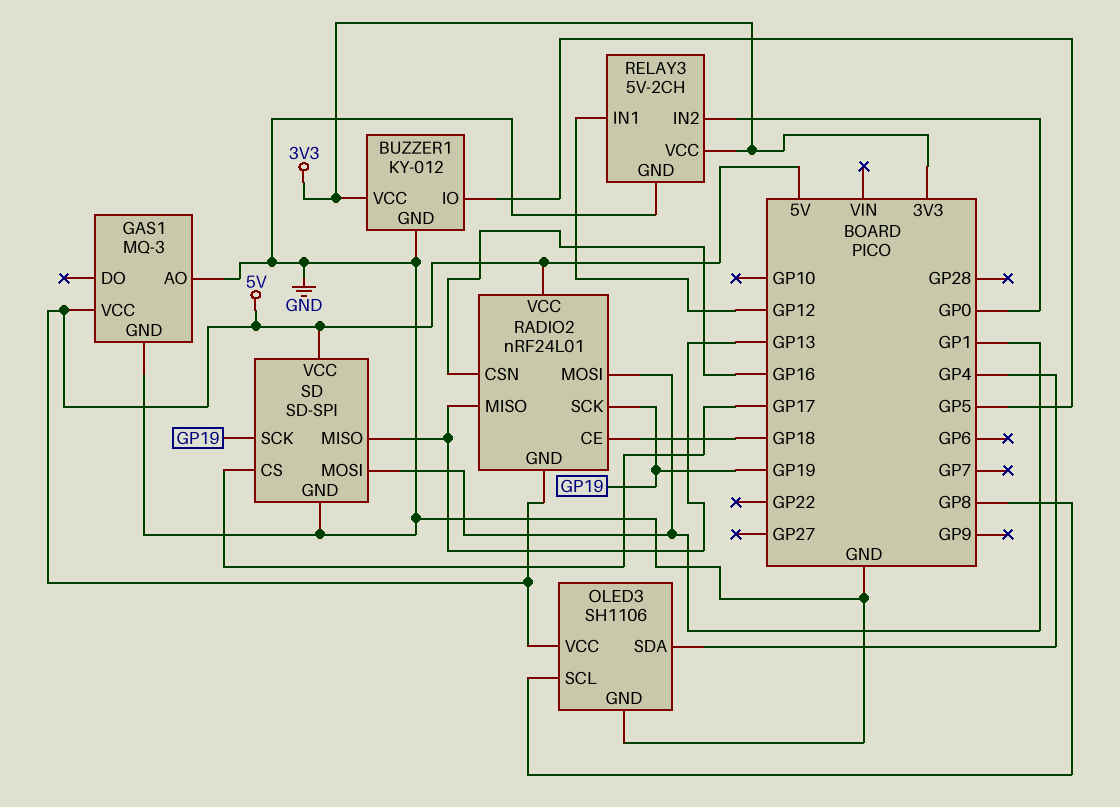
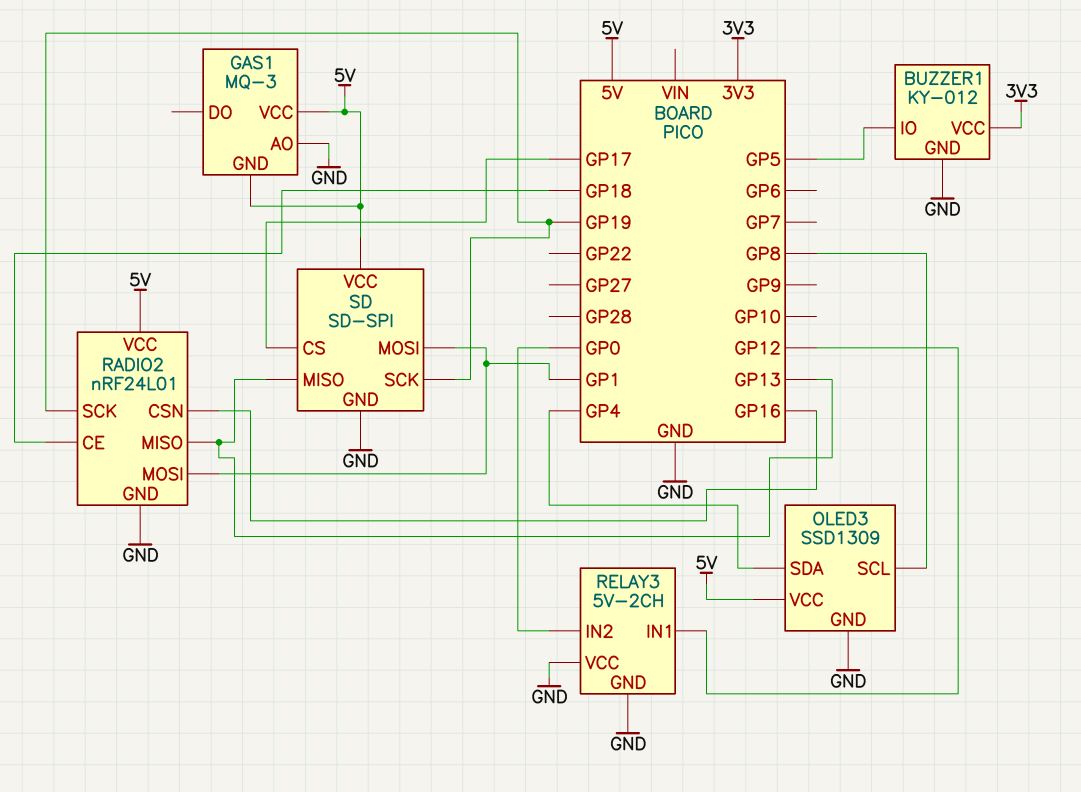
GAS1 pin GND: GND -> 5V
OLED3: SH1106 -> SSD1309
RADIO2 pin GND: 5V -> GND
RELAY3 pin VCC: 3V3 -> GND

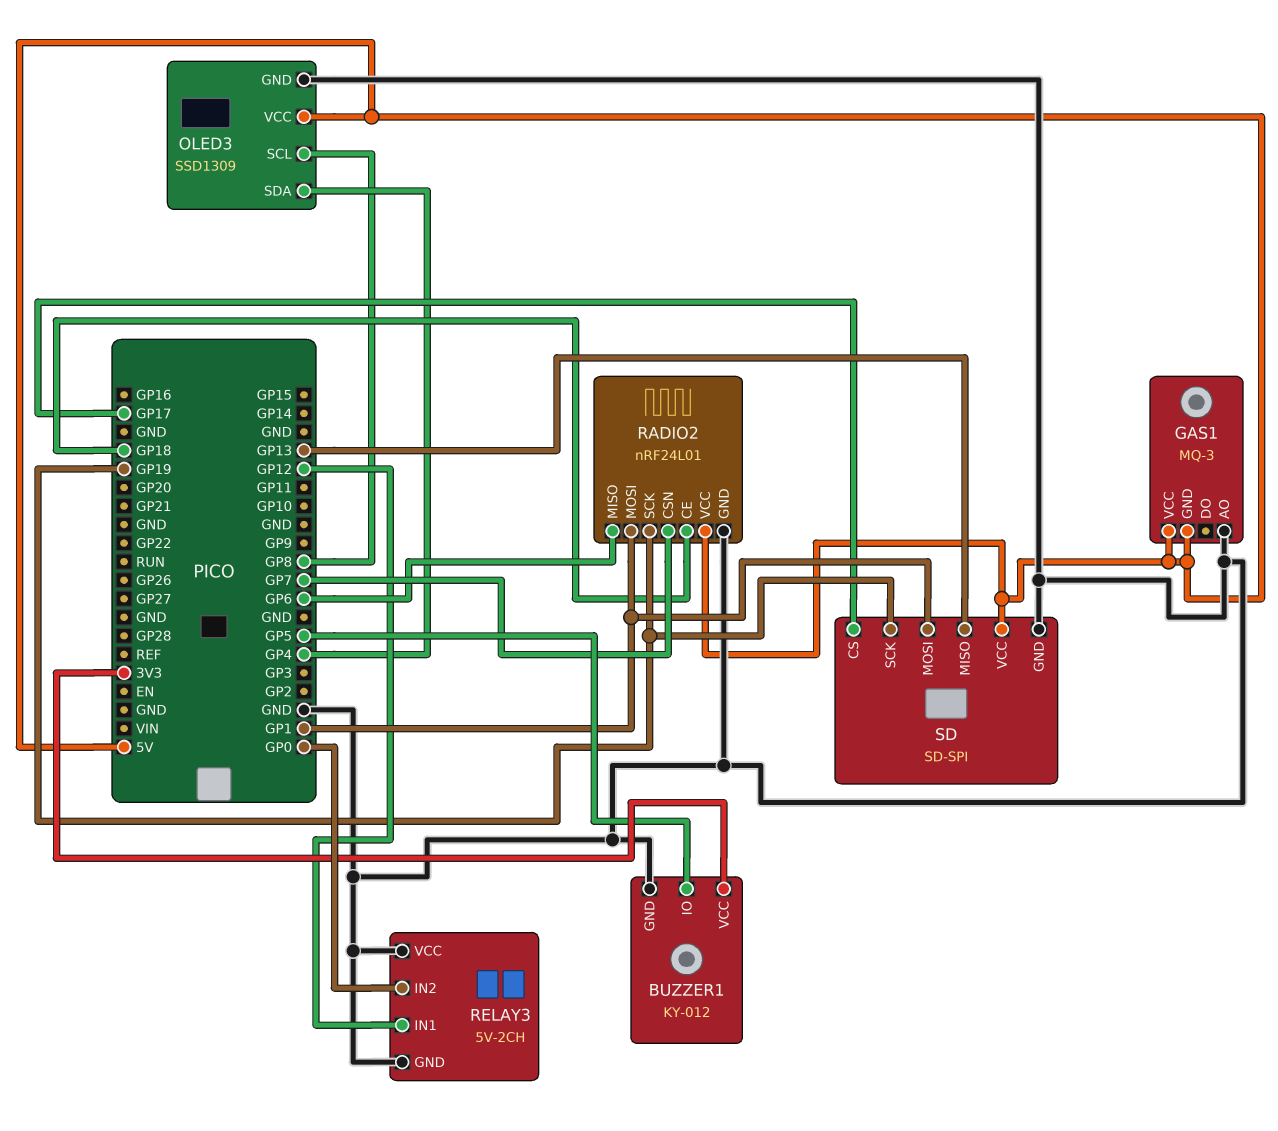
RADIO2 pin CSN: GP16 -> GP7
RADIO2 pin MISO: GP13 -> GP6

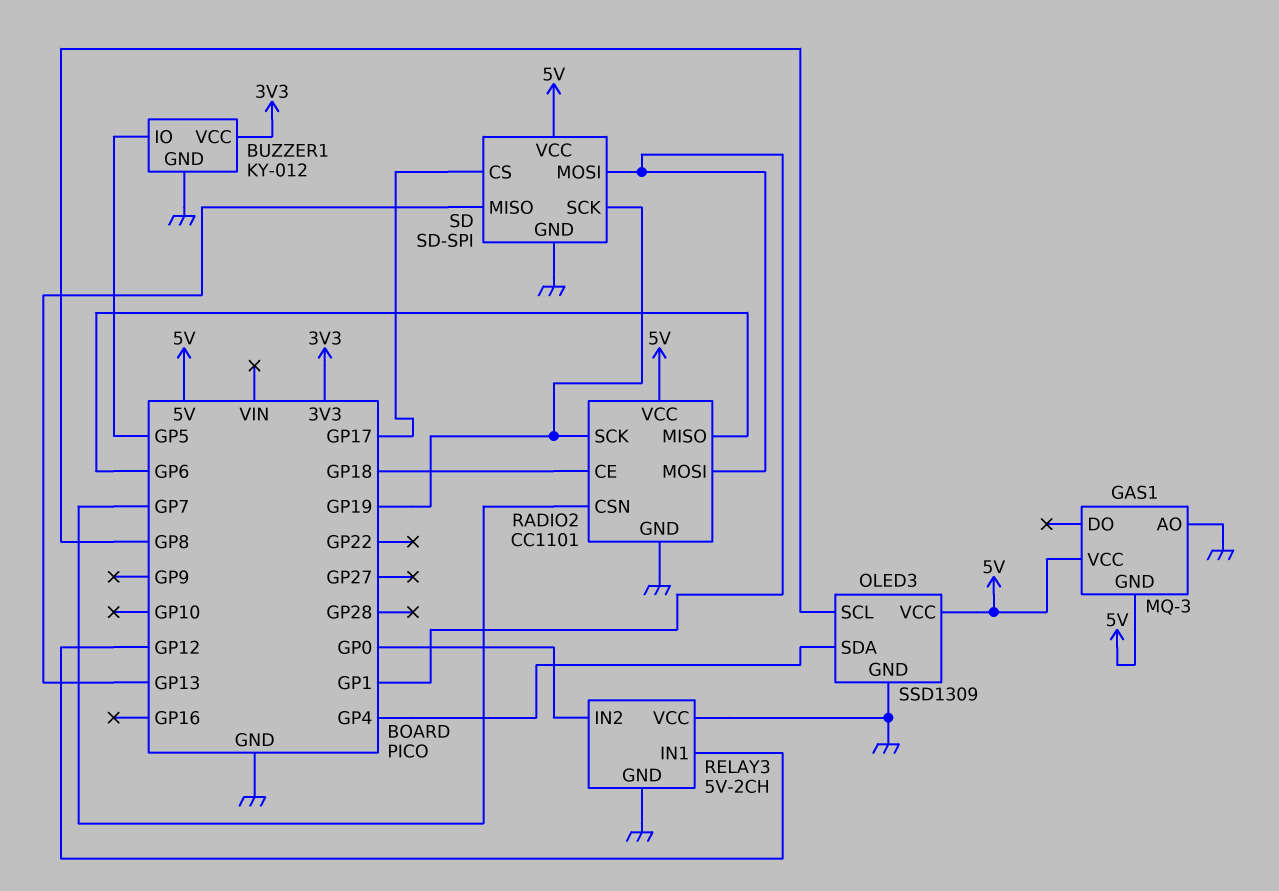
RADIO2: nRF24L01 -> CC1101

